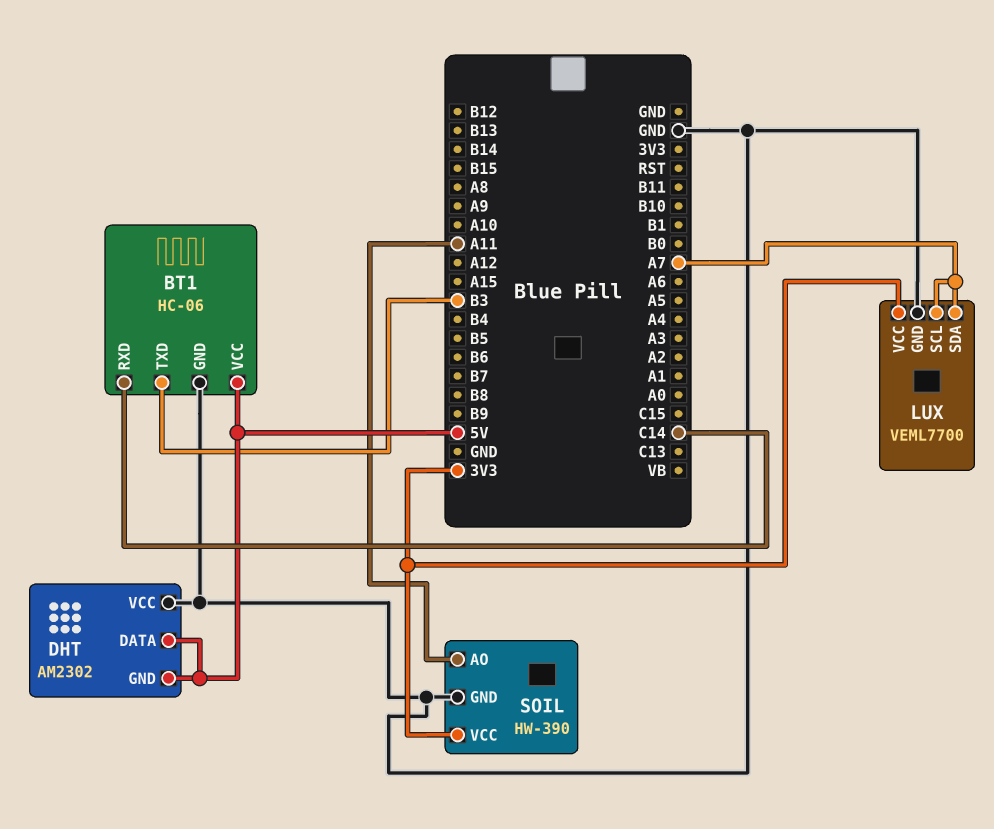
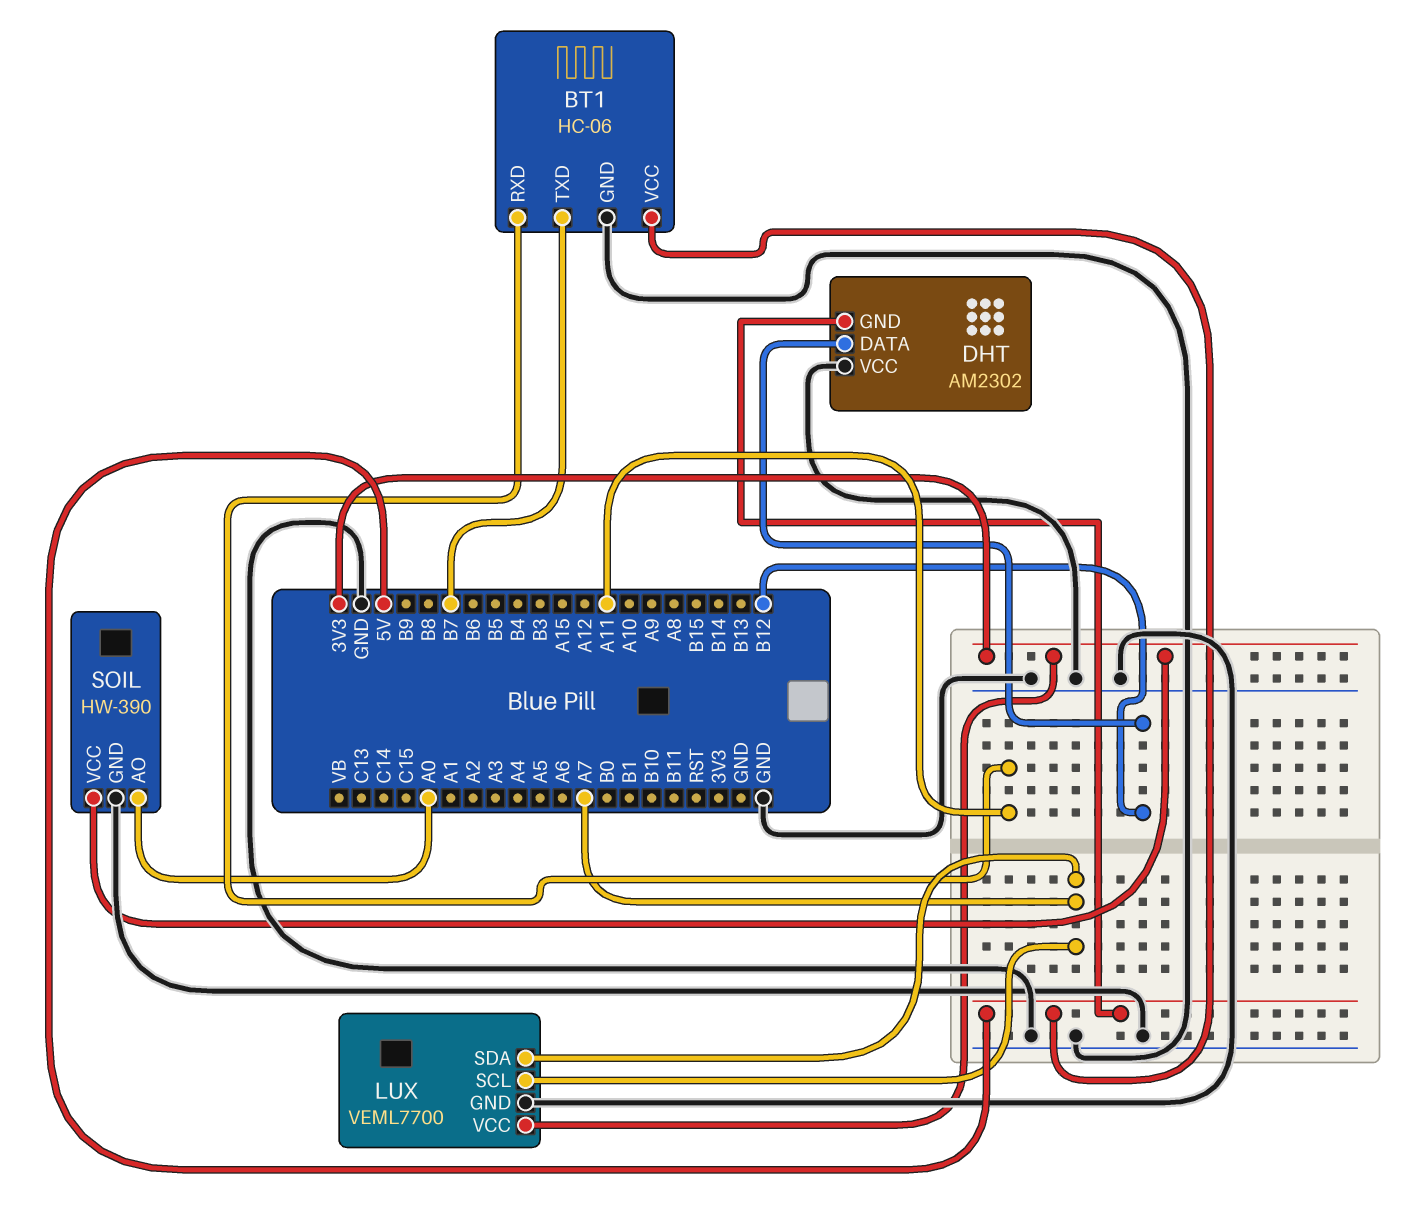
BT1 pin RXD: C14 -> A11
BT1 pin TXD: B3 -> B7
DHT pin DATA: 5V -> B12
SOIL pin AO: A11 -> A0

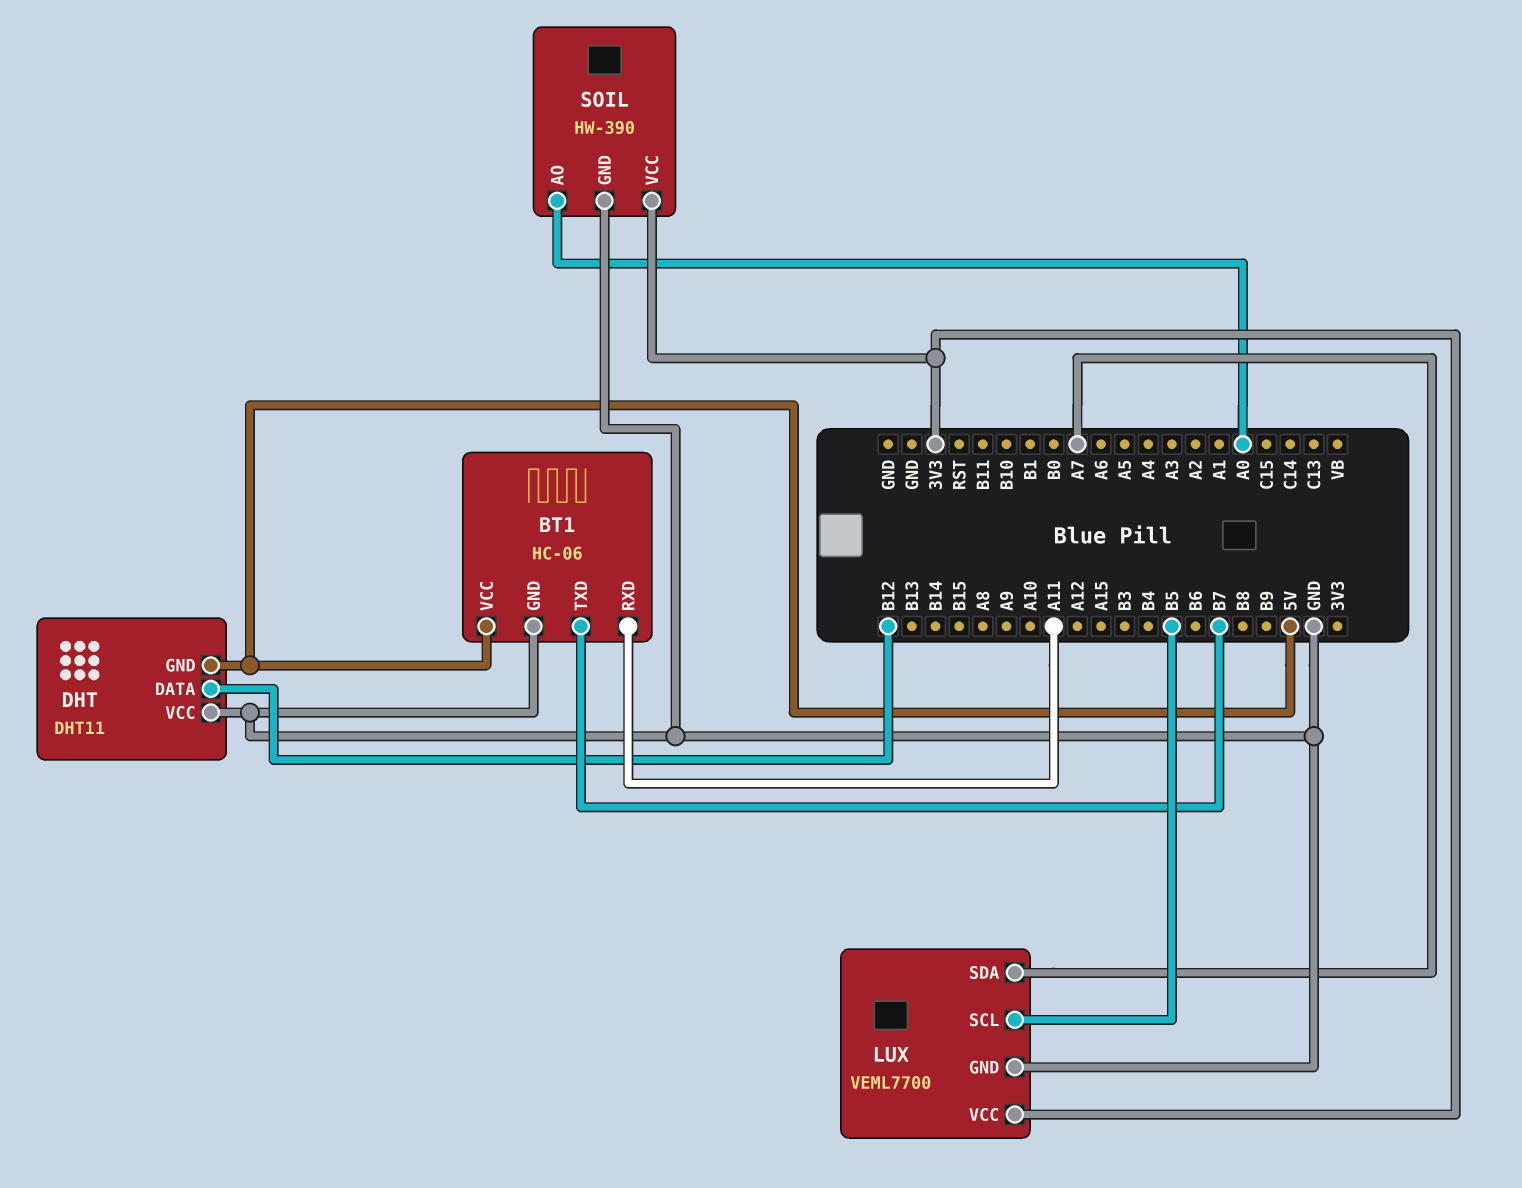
DHT: AM2302 -> DHT11
LUX pin SCL: A7 -> B5

